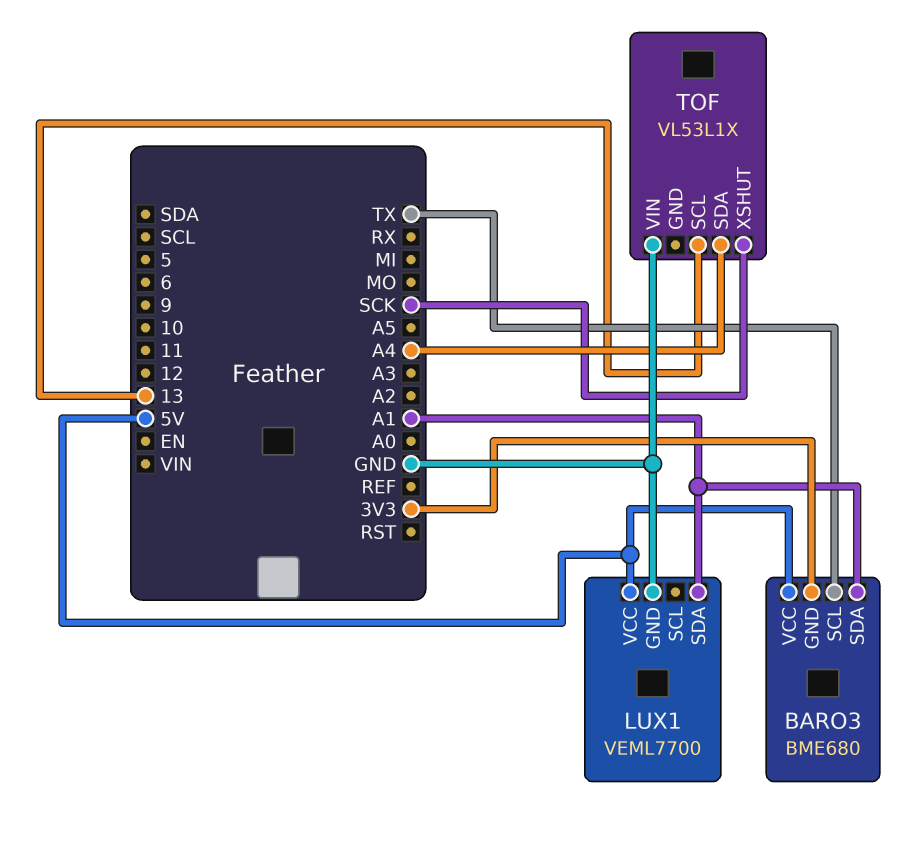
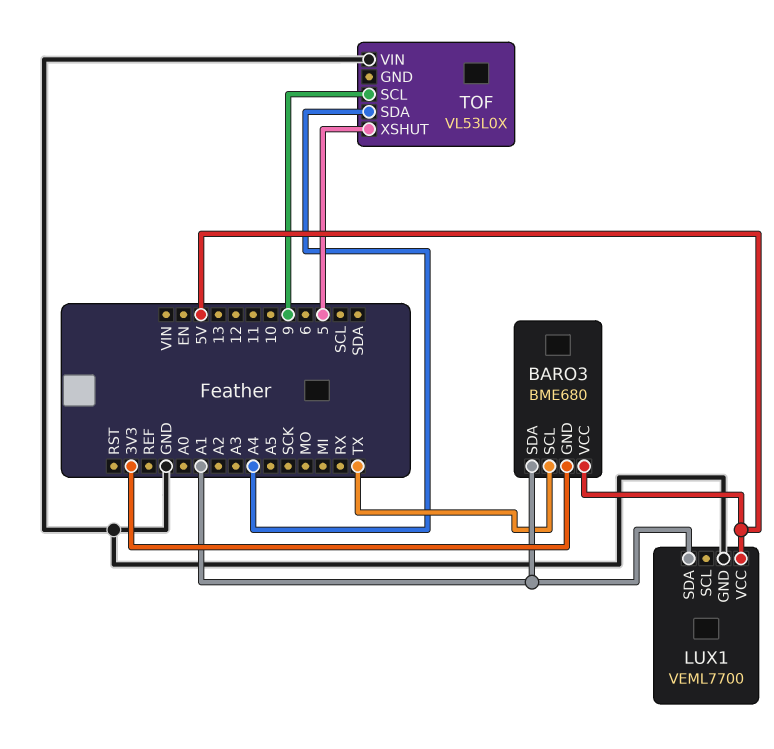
TOF: VL53L1X -> VL53L0X
TOF pin SCL: 13 -> 9
TOF pin XSHUT: SCK -> 5

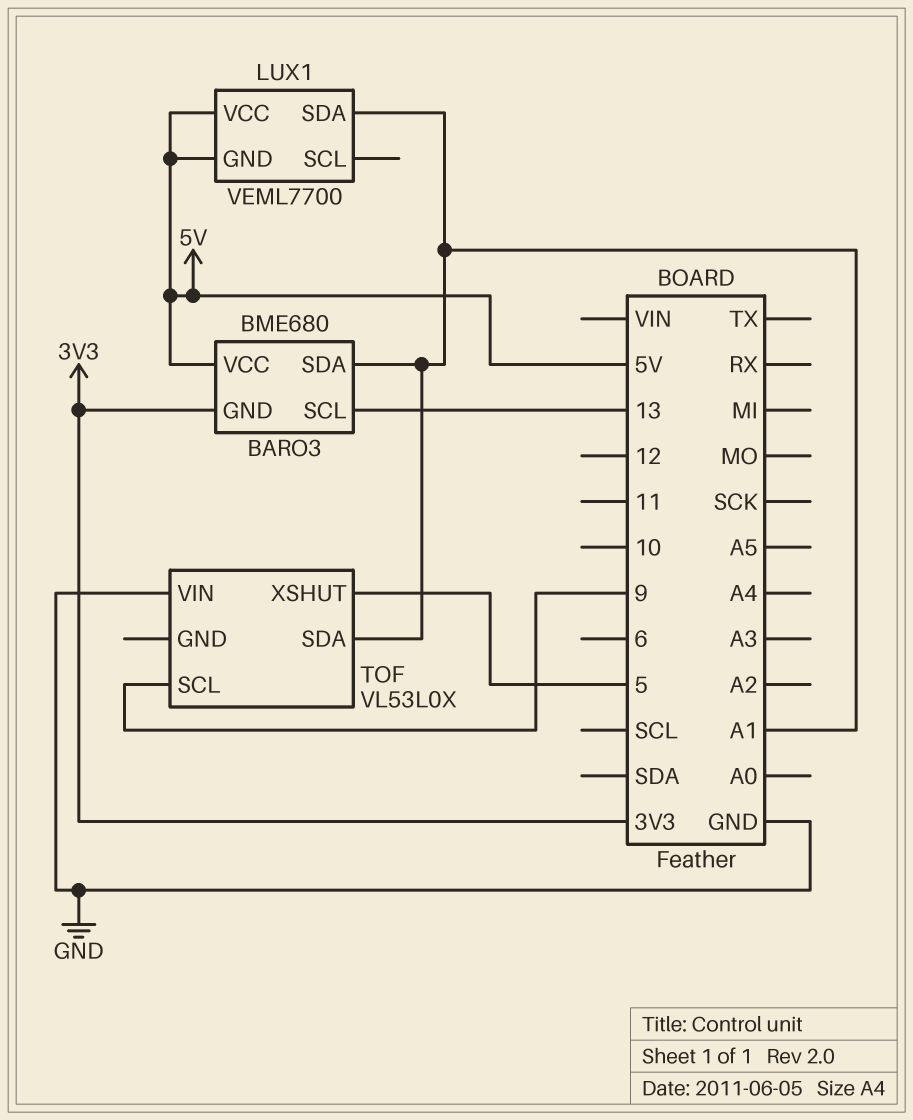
BARO3 pin SCL: TX -> 13
LUX1 pin GND: GND -> 5V
TOF pin SDA: A4 -> A1

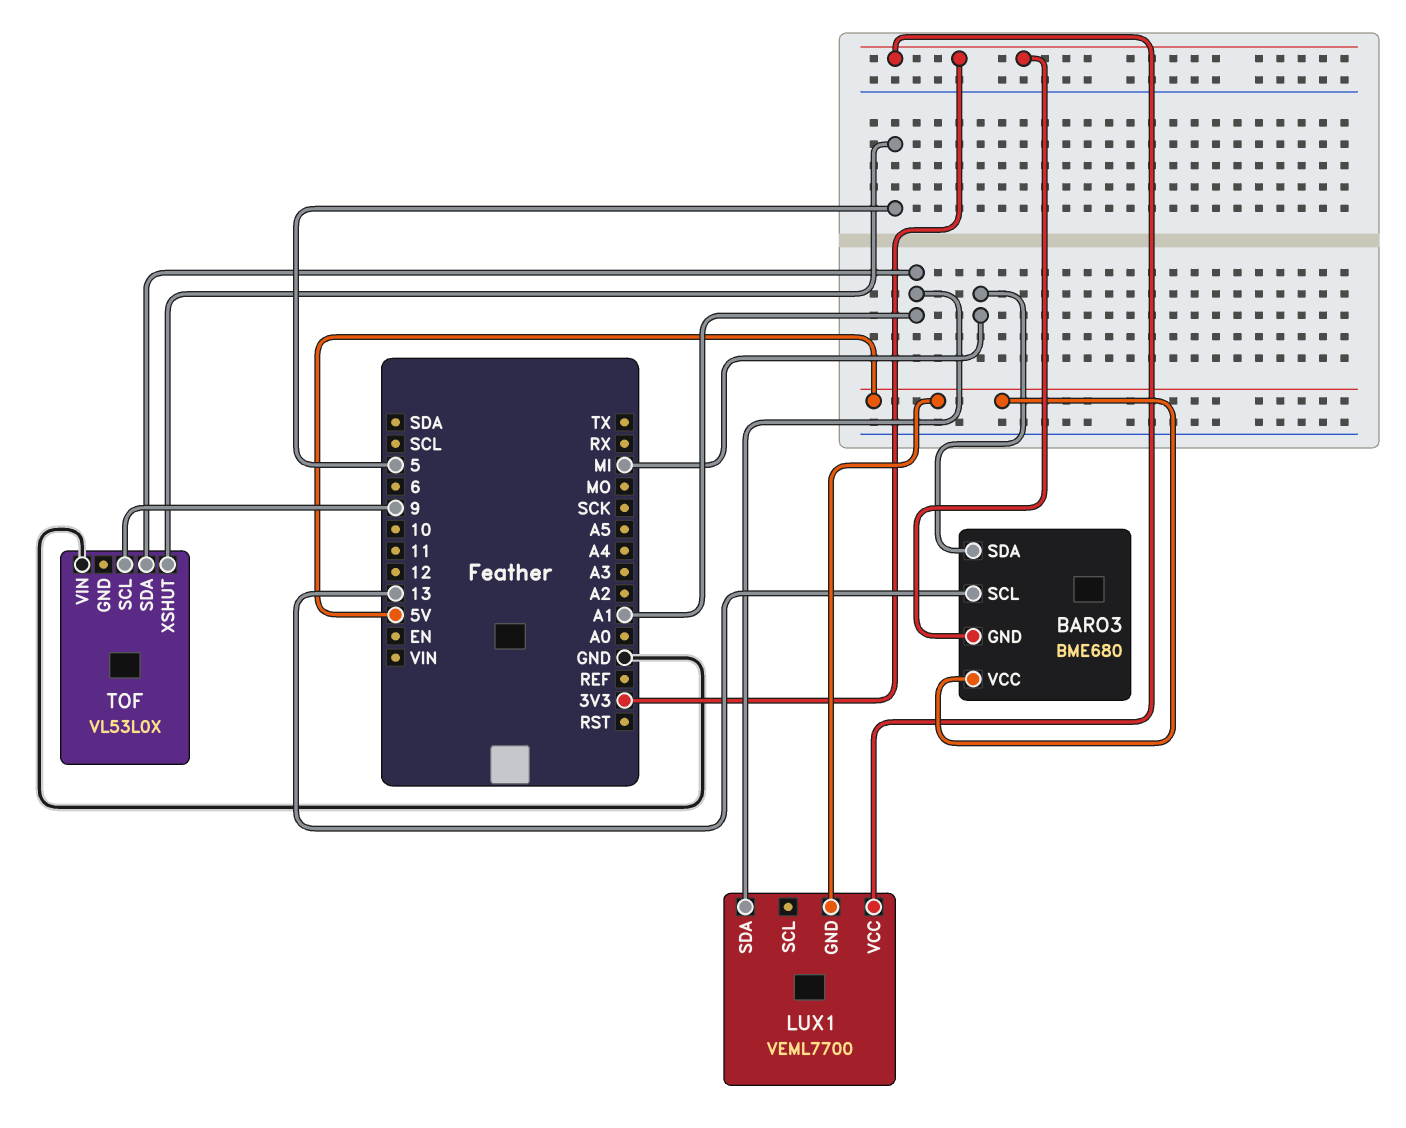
BARO3 pin SDA: A1 -> MI
LUX1 pin VCC: 5V -> 3V3

